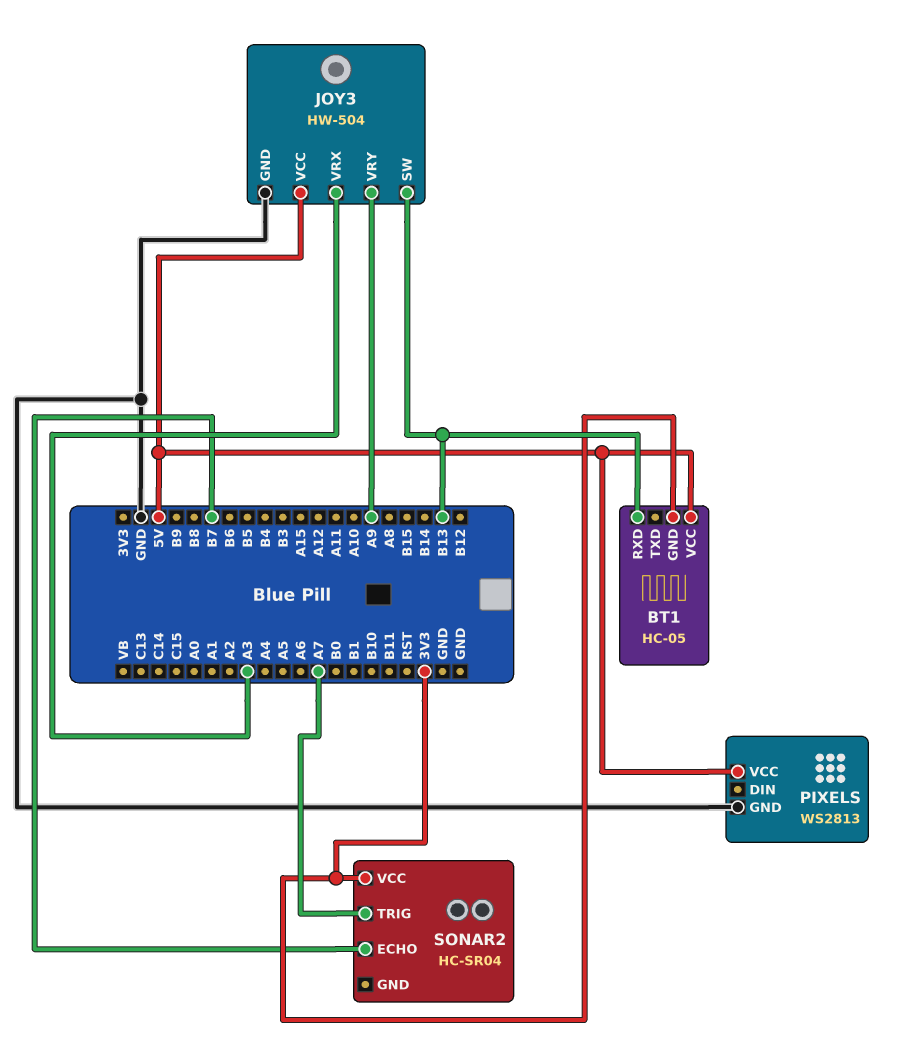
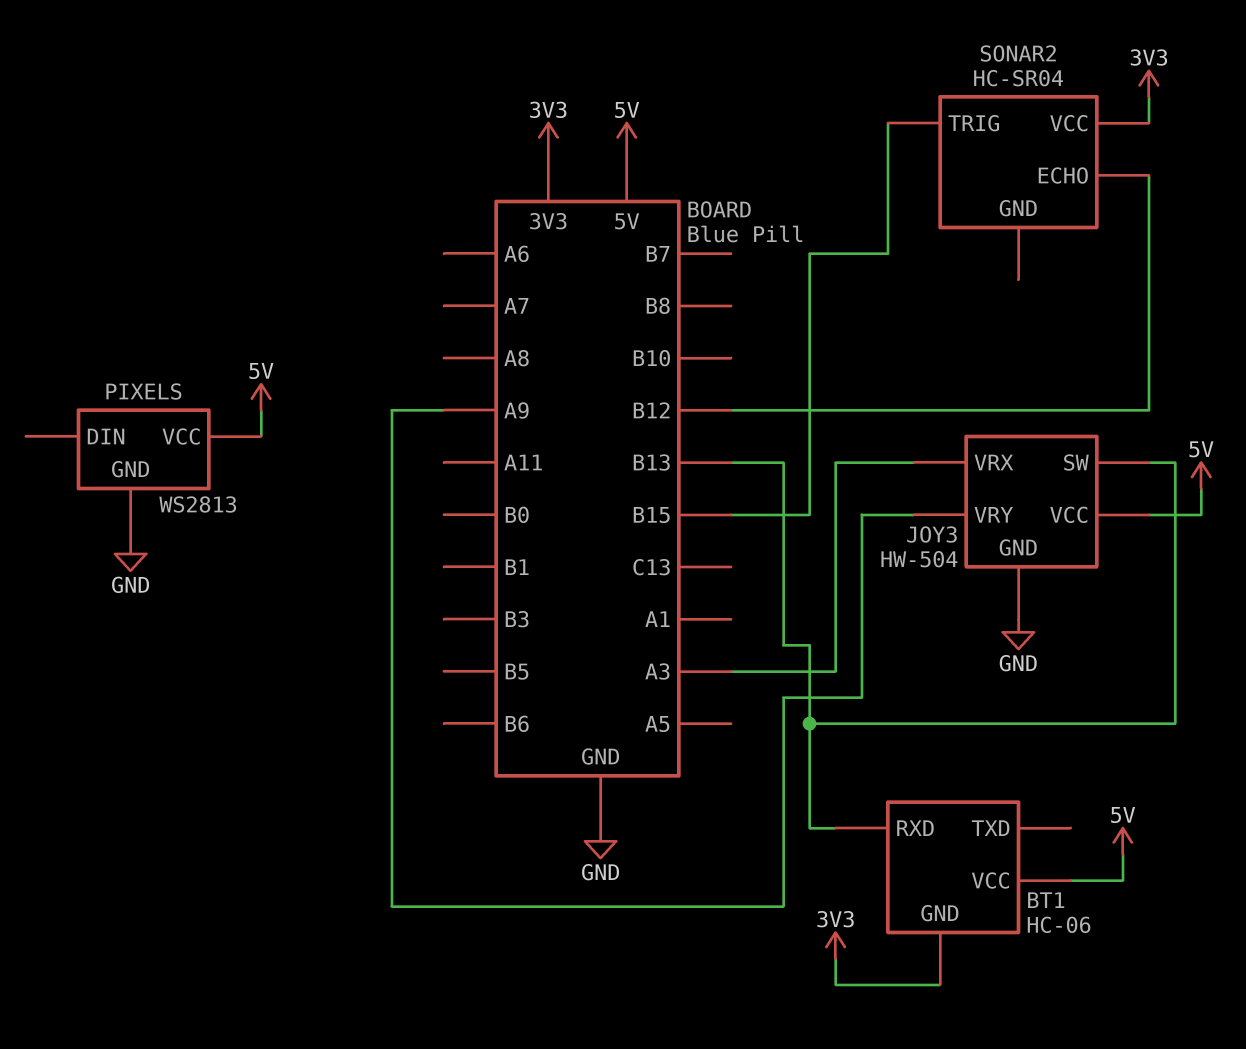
BT1: HC-05 -> HC-06
SONAR2 pin ECHO: B7 -> B12
SONAR2 pin TRIG: A7 -> B15

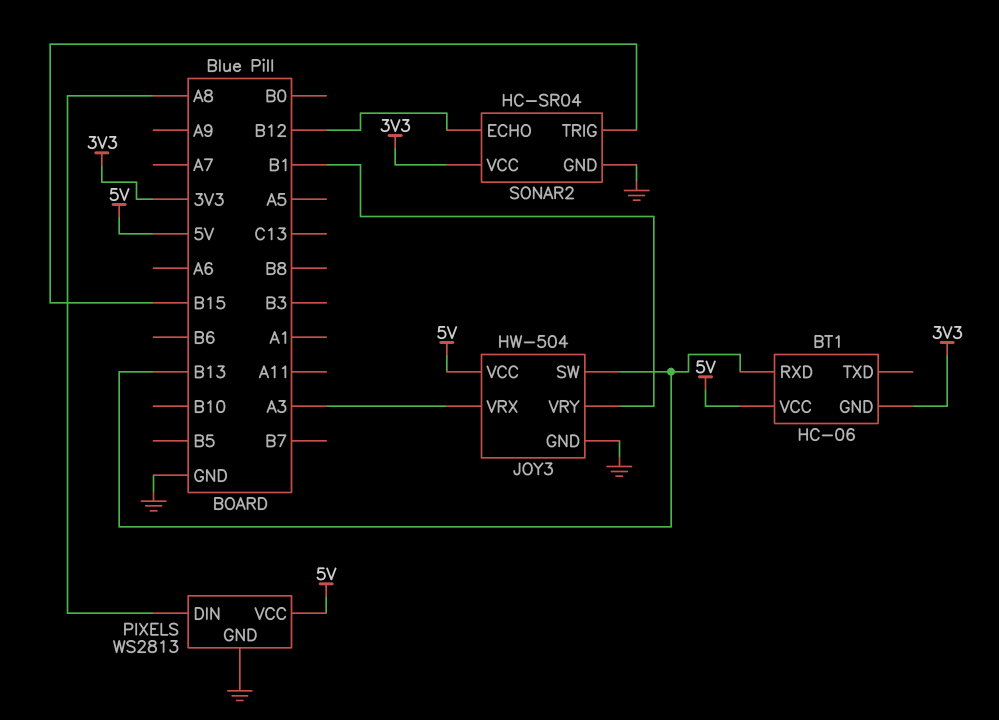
JOY3 pin VRY: A9 -> B1
PIXELS pin DIN: none -> A8
SONAR2 pin GND: none -> GND

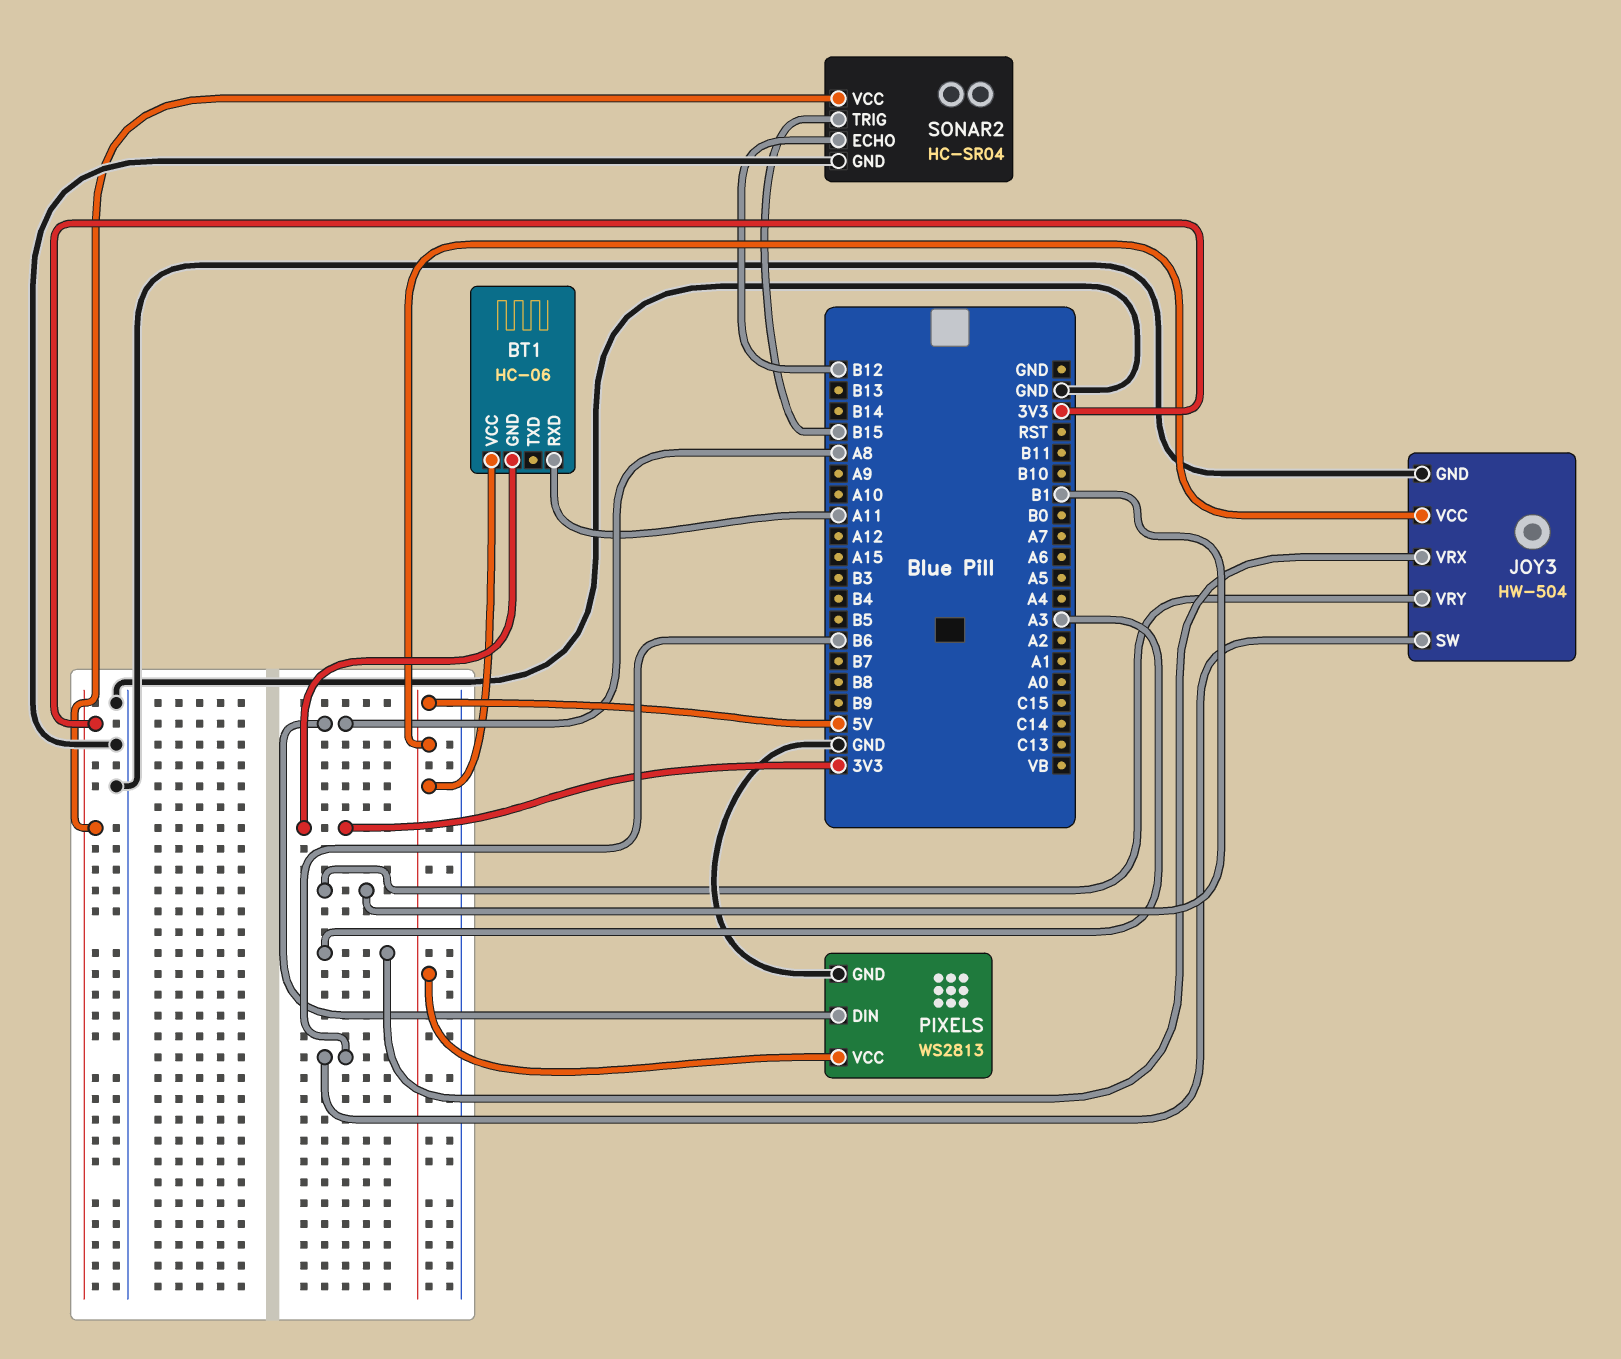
BT1 pin RXD: B13 -> A11
JOY3 pin SW: B13 -> B6

